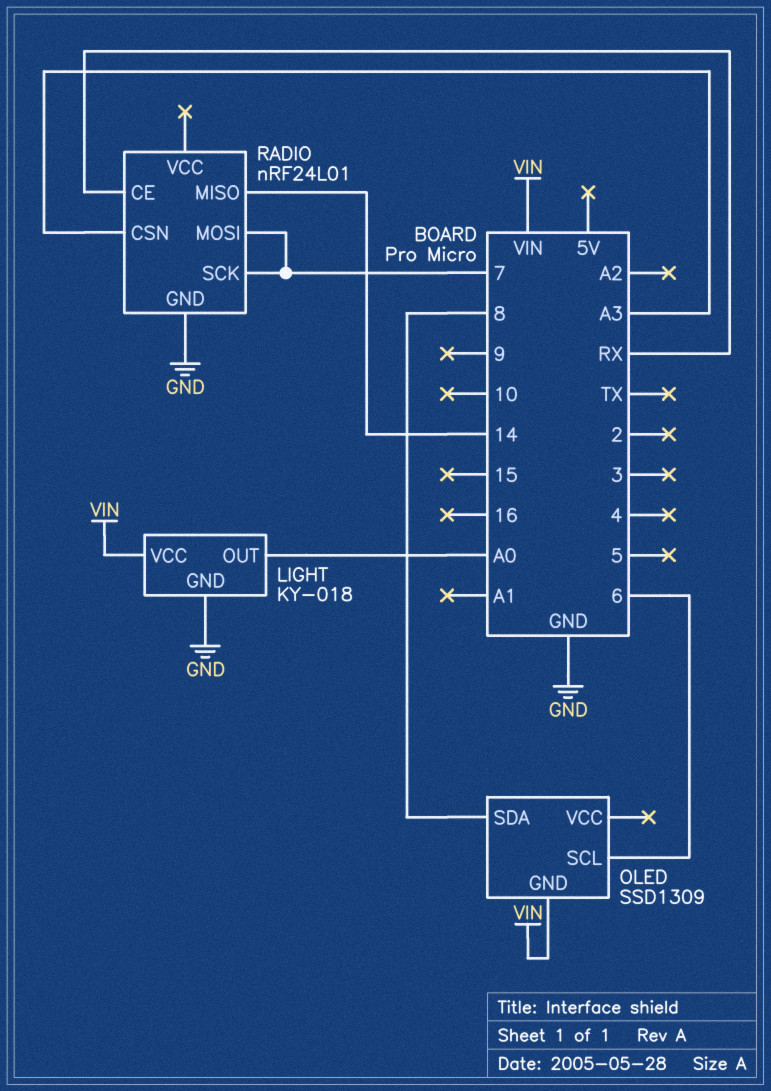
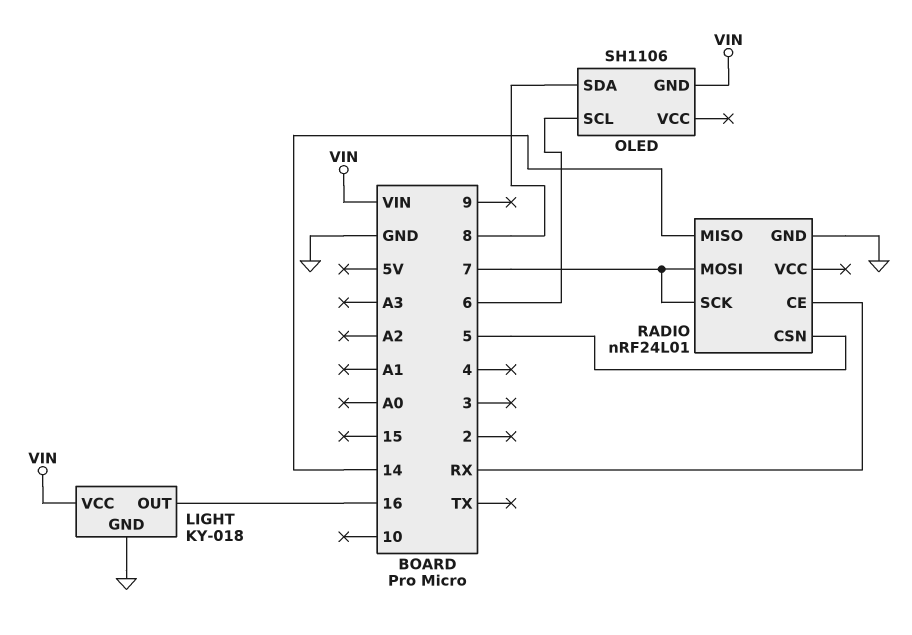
LIGHT pin OUT: A0 -> 16
OLED: SSD1309 -> SH1106
RADIO pin CSN: A3 -> 5

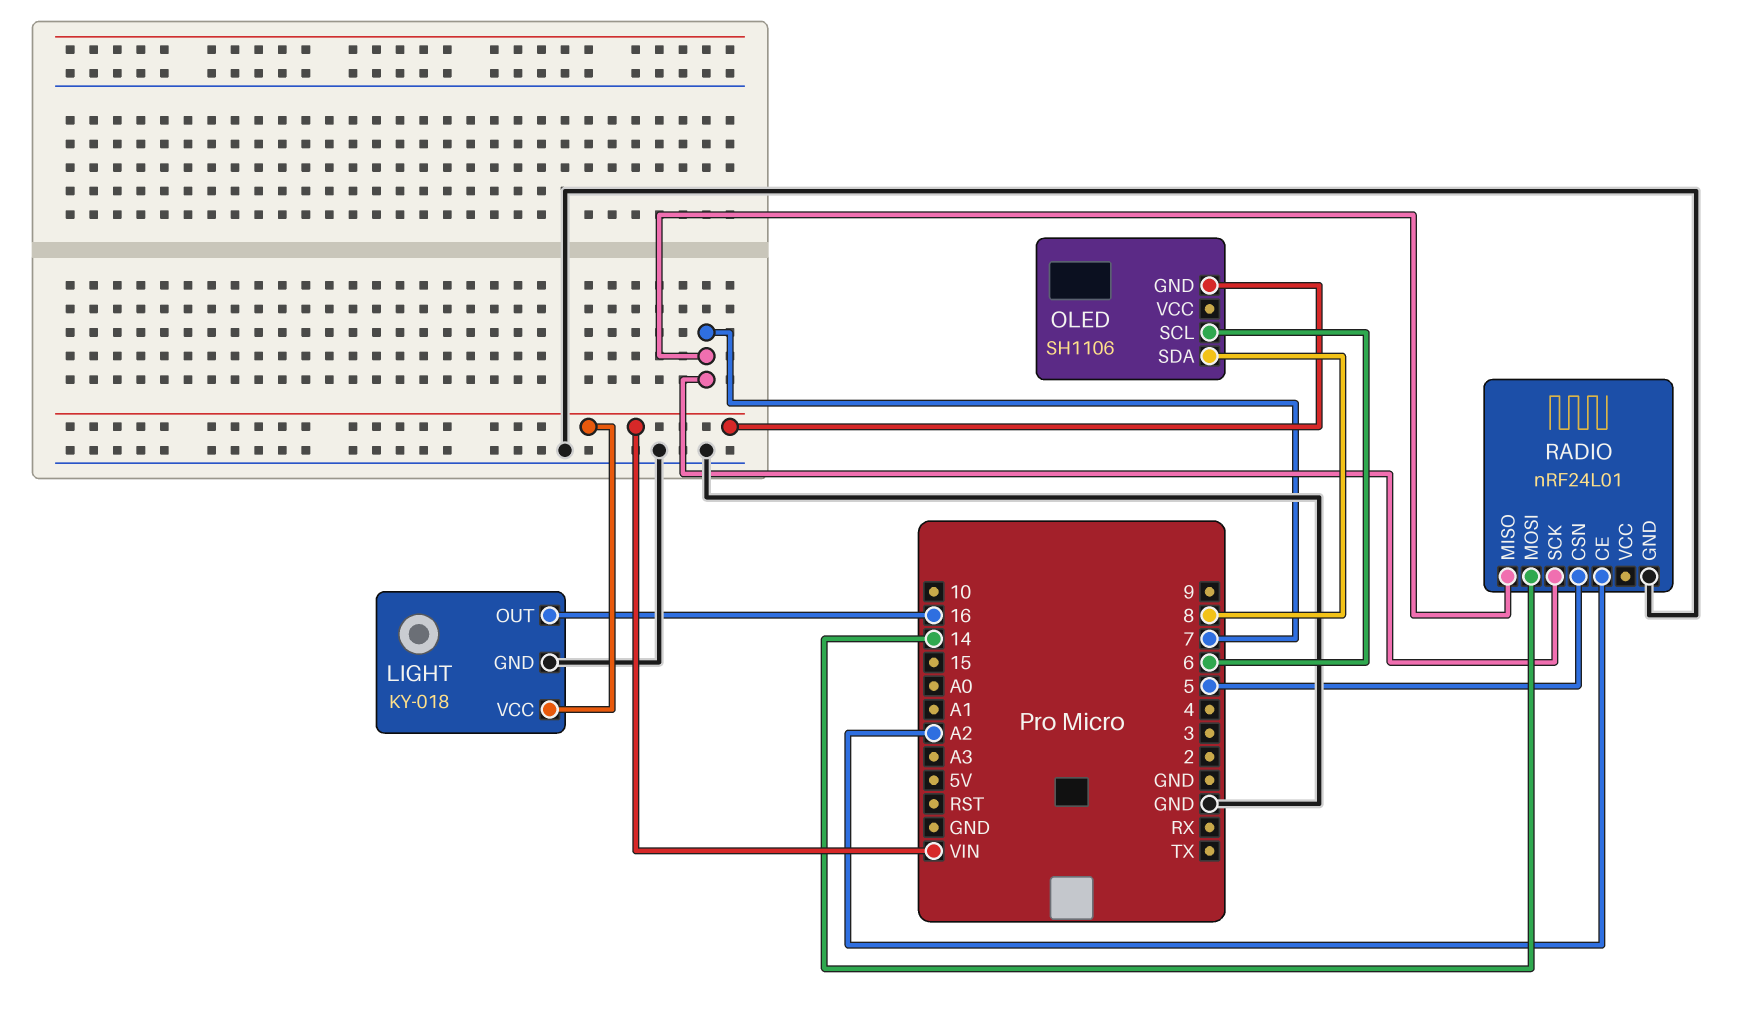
RADIO pin CE: RX -> A2
RADIO pin MISO: 14 -> 7
RADIO pin MOSI: 7 -> 14

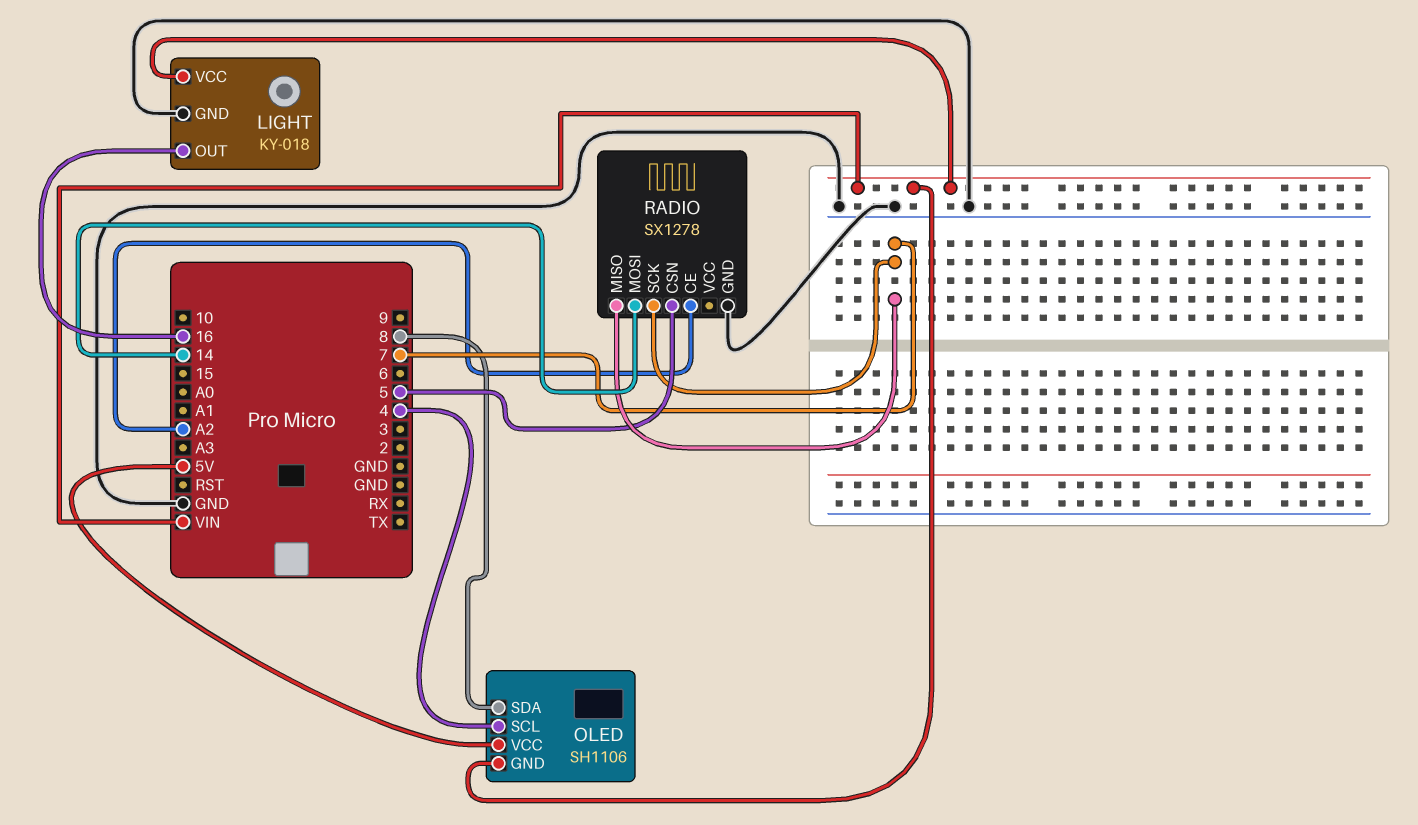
OLED pin SCL: 6 -> 4
OLED pin VCC: none -> 5V
RADIO: nRF24L01 -> SX1278

